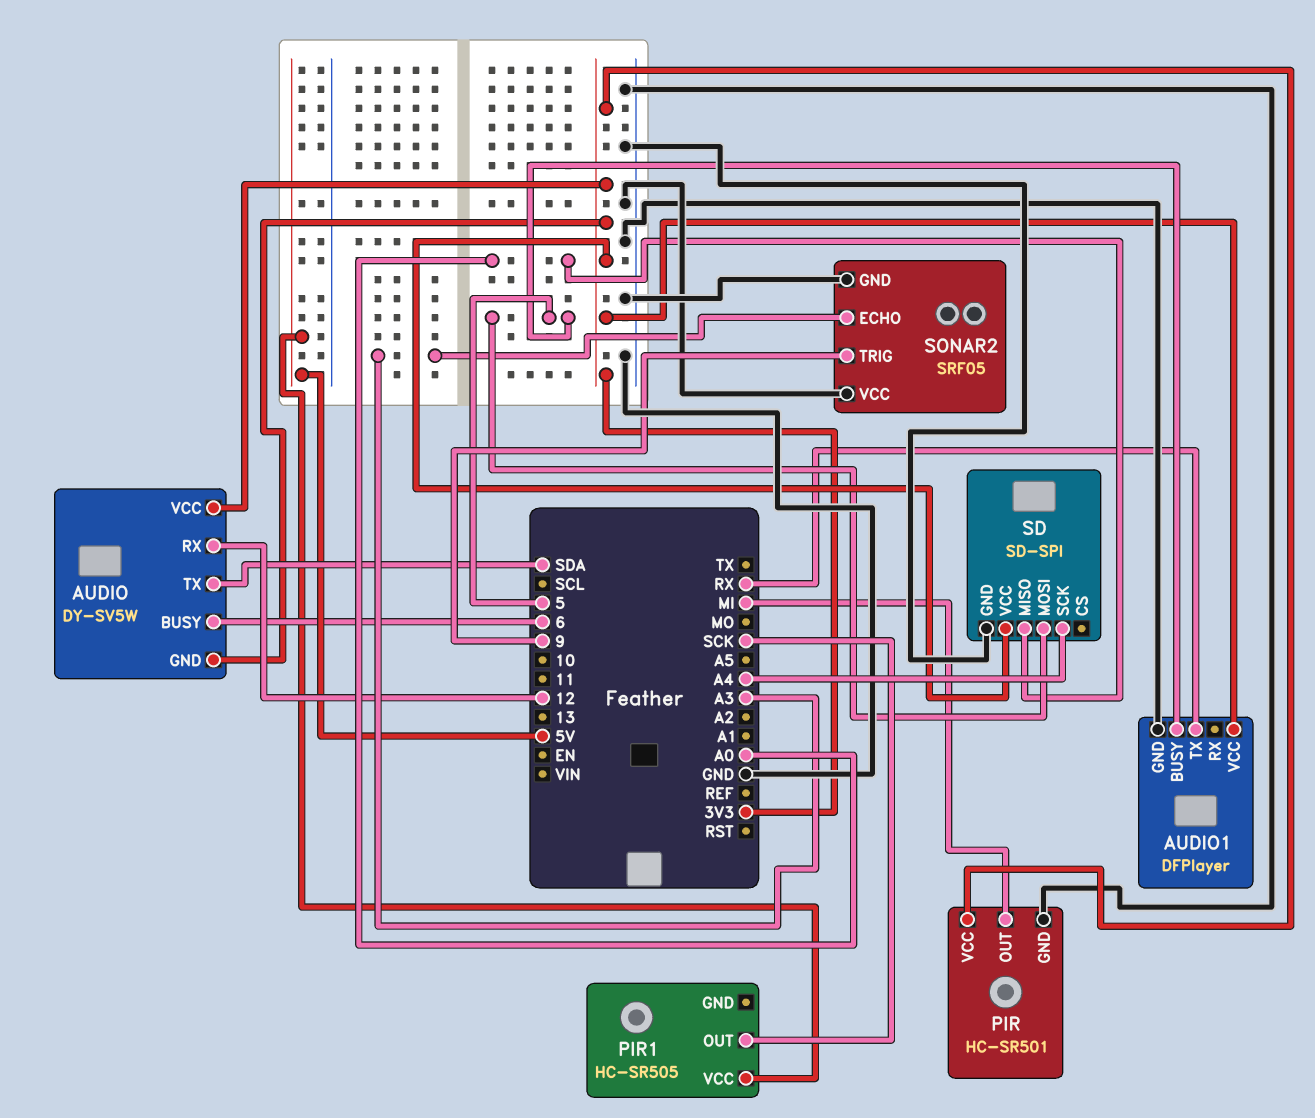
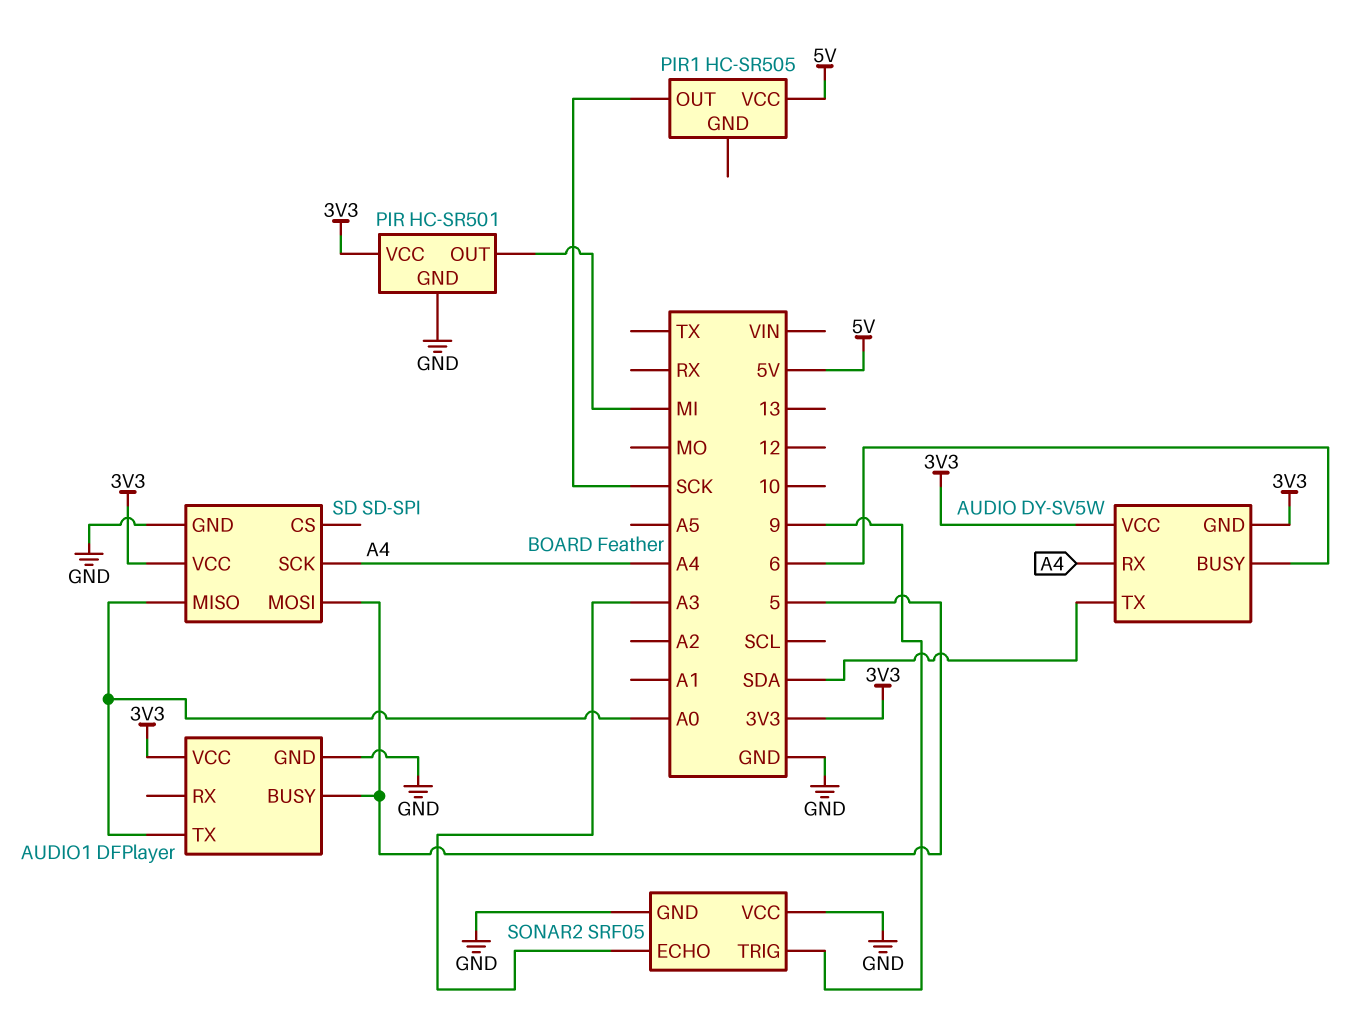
AUDIO pin RX: 12 -> A4
AUDIO1 pin TX: RX -> A0

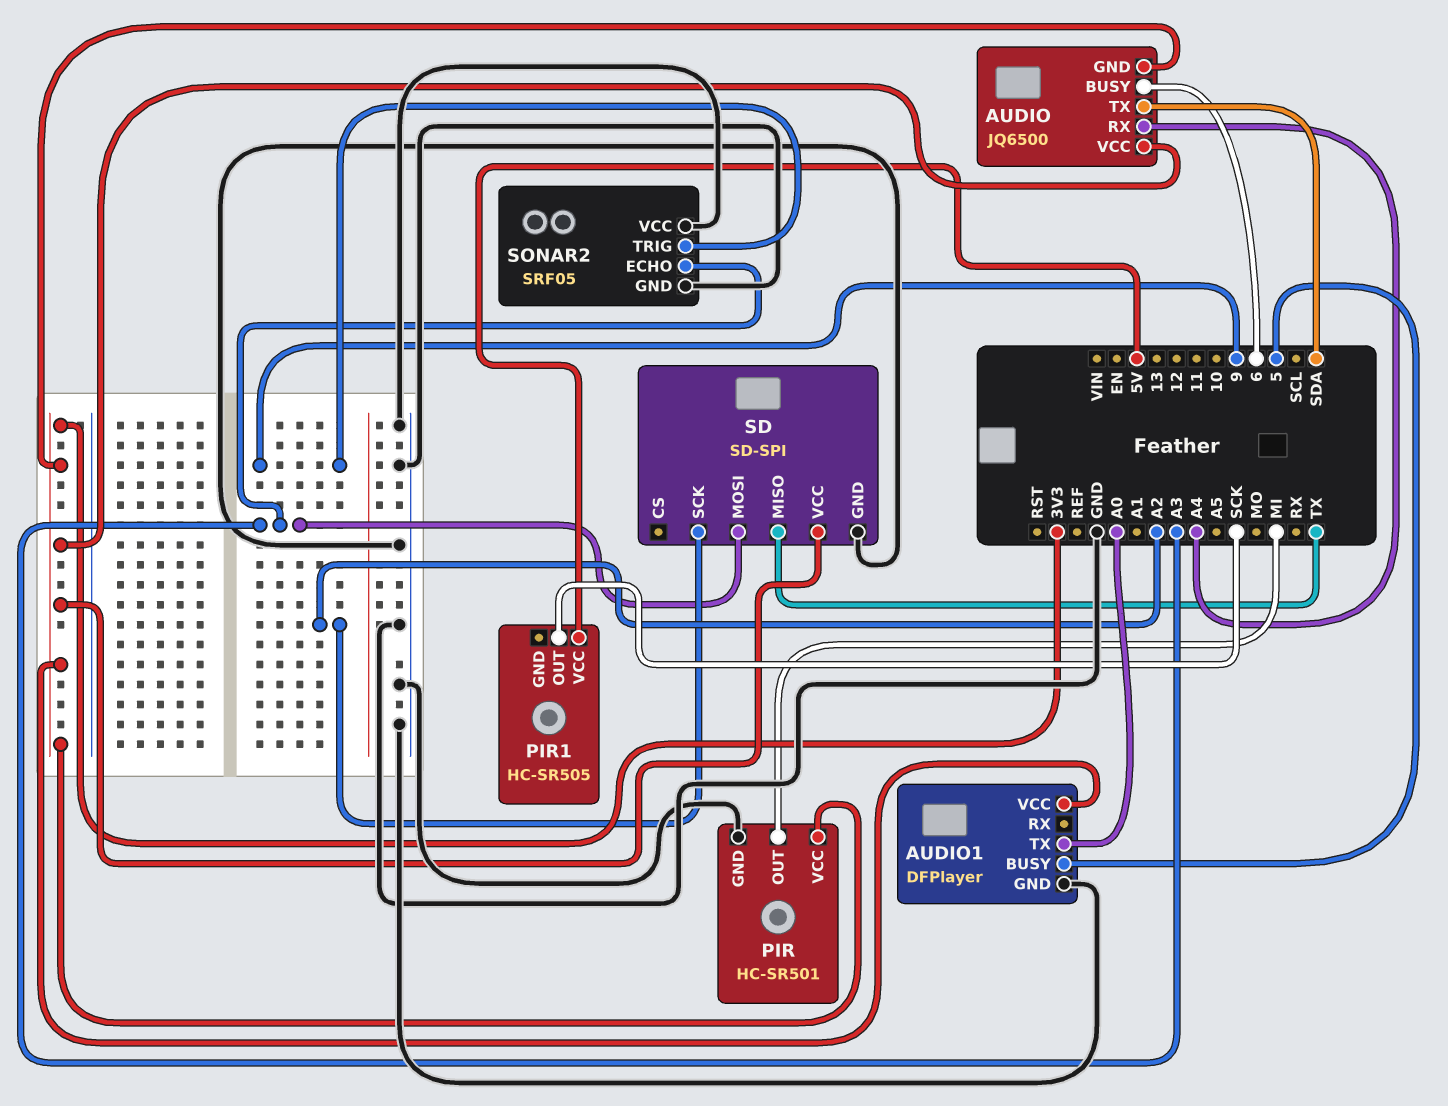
AUDIO: DY-SV5W -> JQ6500
SD pin MISO: A0 -> TX
SD pin MOSI: 5 -> A3
SD pin SCK: A4 -> A2

